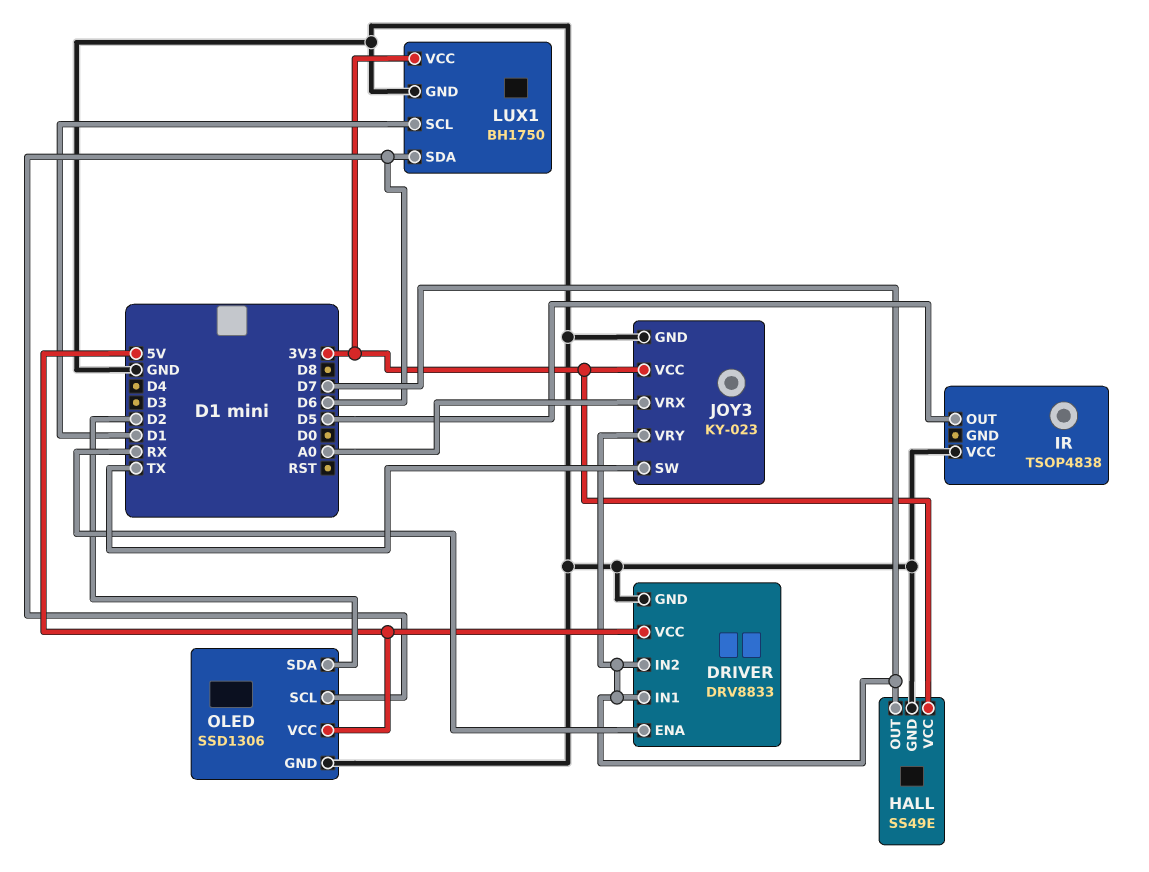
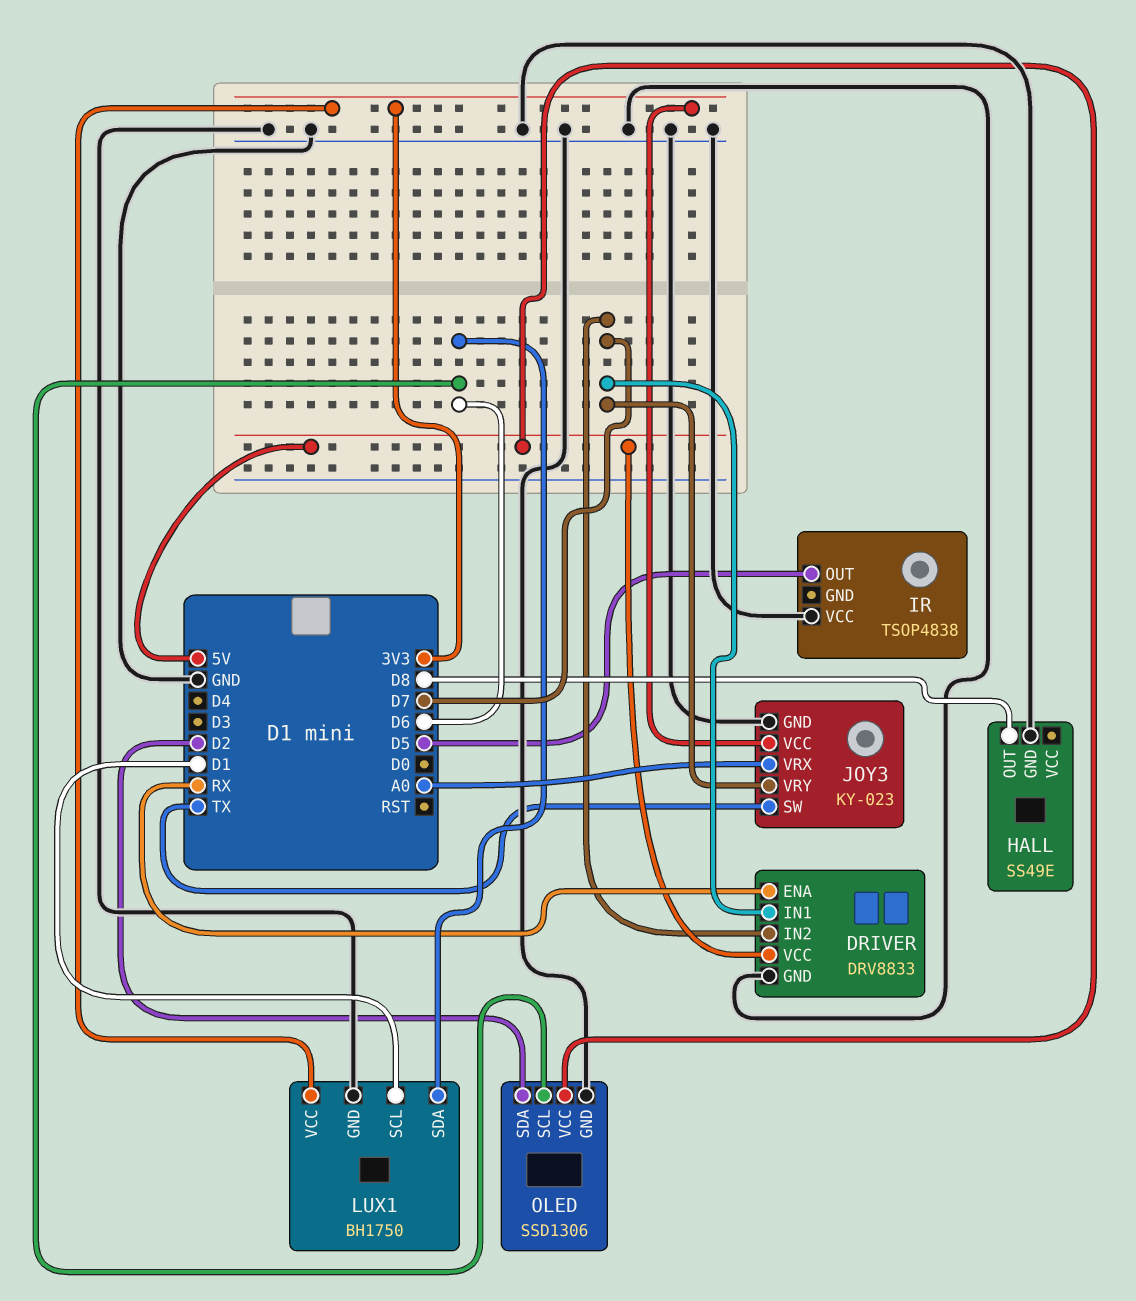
HALL pin OUT: D7 -> D8
HALL pin VCC: 3V3 -> none

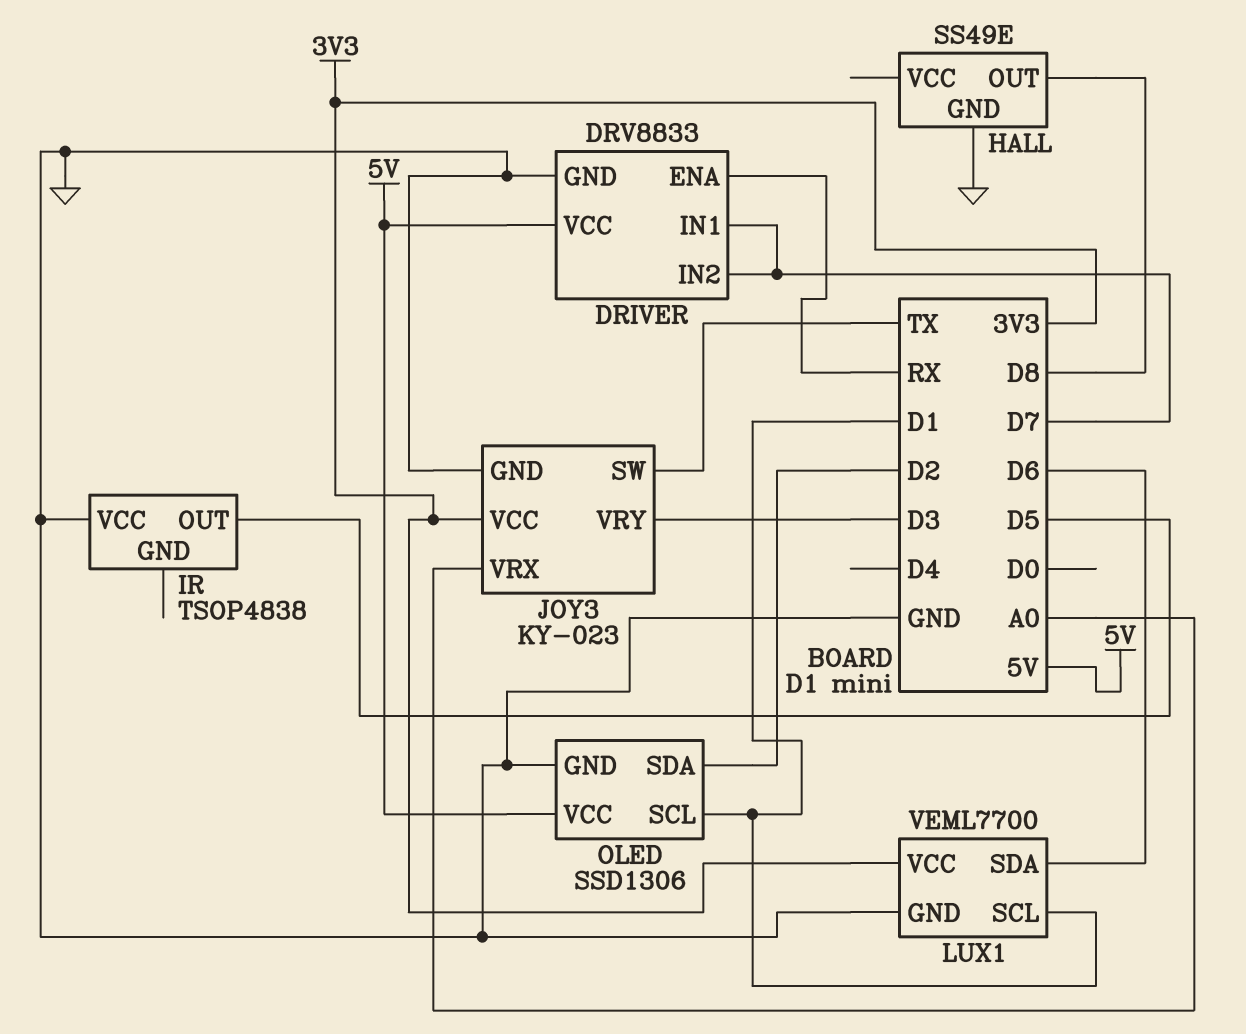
JOY3 pin VRY: D7 -> D3
LUX1: BH1750 -> VEML7700
OLED pin SCL: D6 -> D1

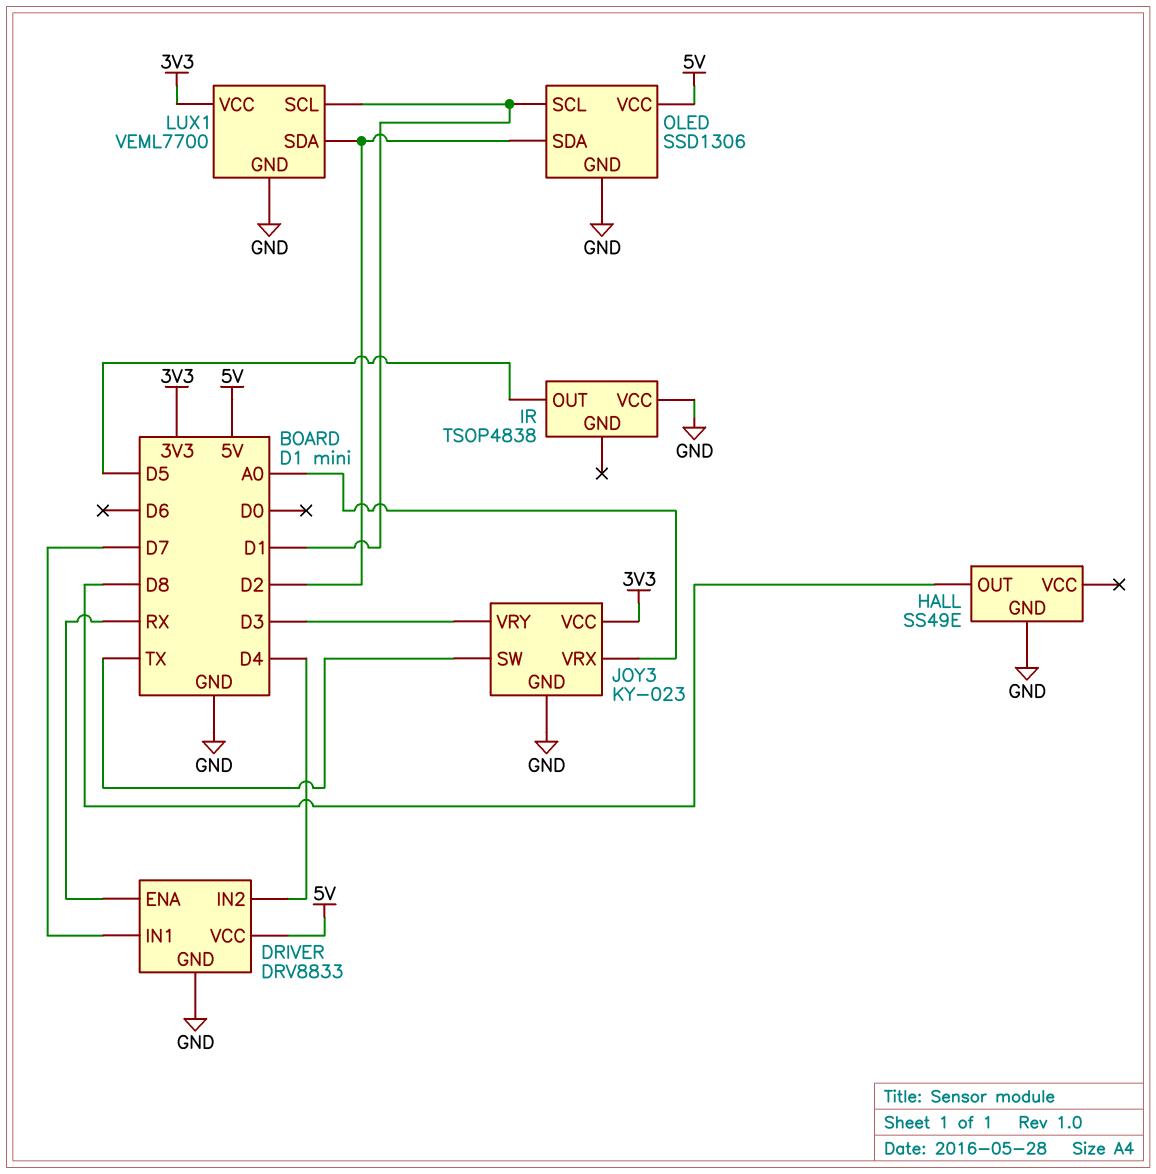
DRIVER pin IN2: D7 -> D4
LUX1 pin SDA: D6 -> D2

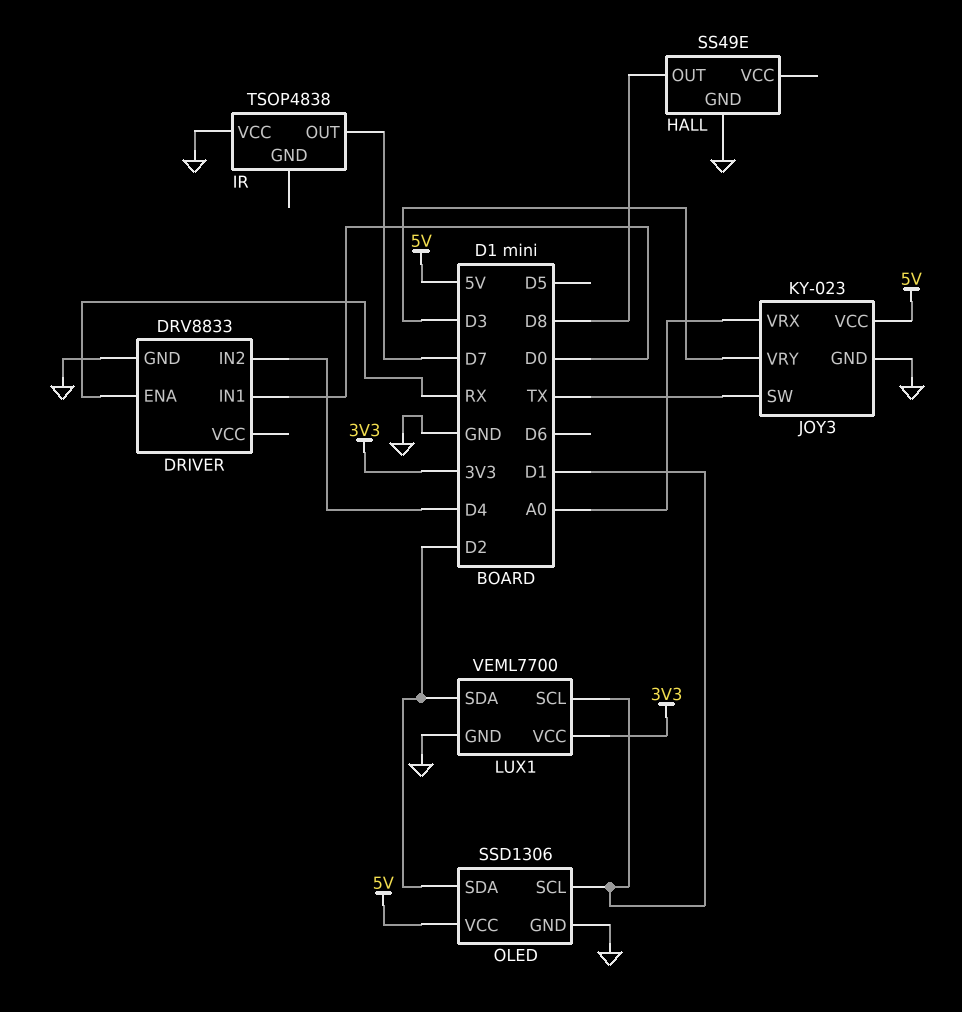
DRIVER pin IN1: D7 -> D0
DRIVER pin VCC: 5V -> none
IR pin OUT: D5 -> D7
JOY3 pin VCC: 3V3 -> 5V

